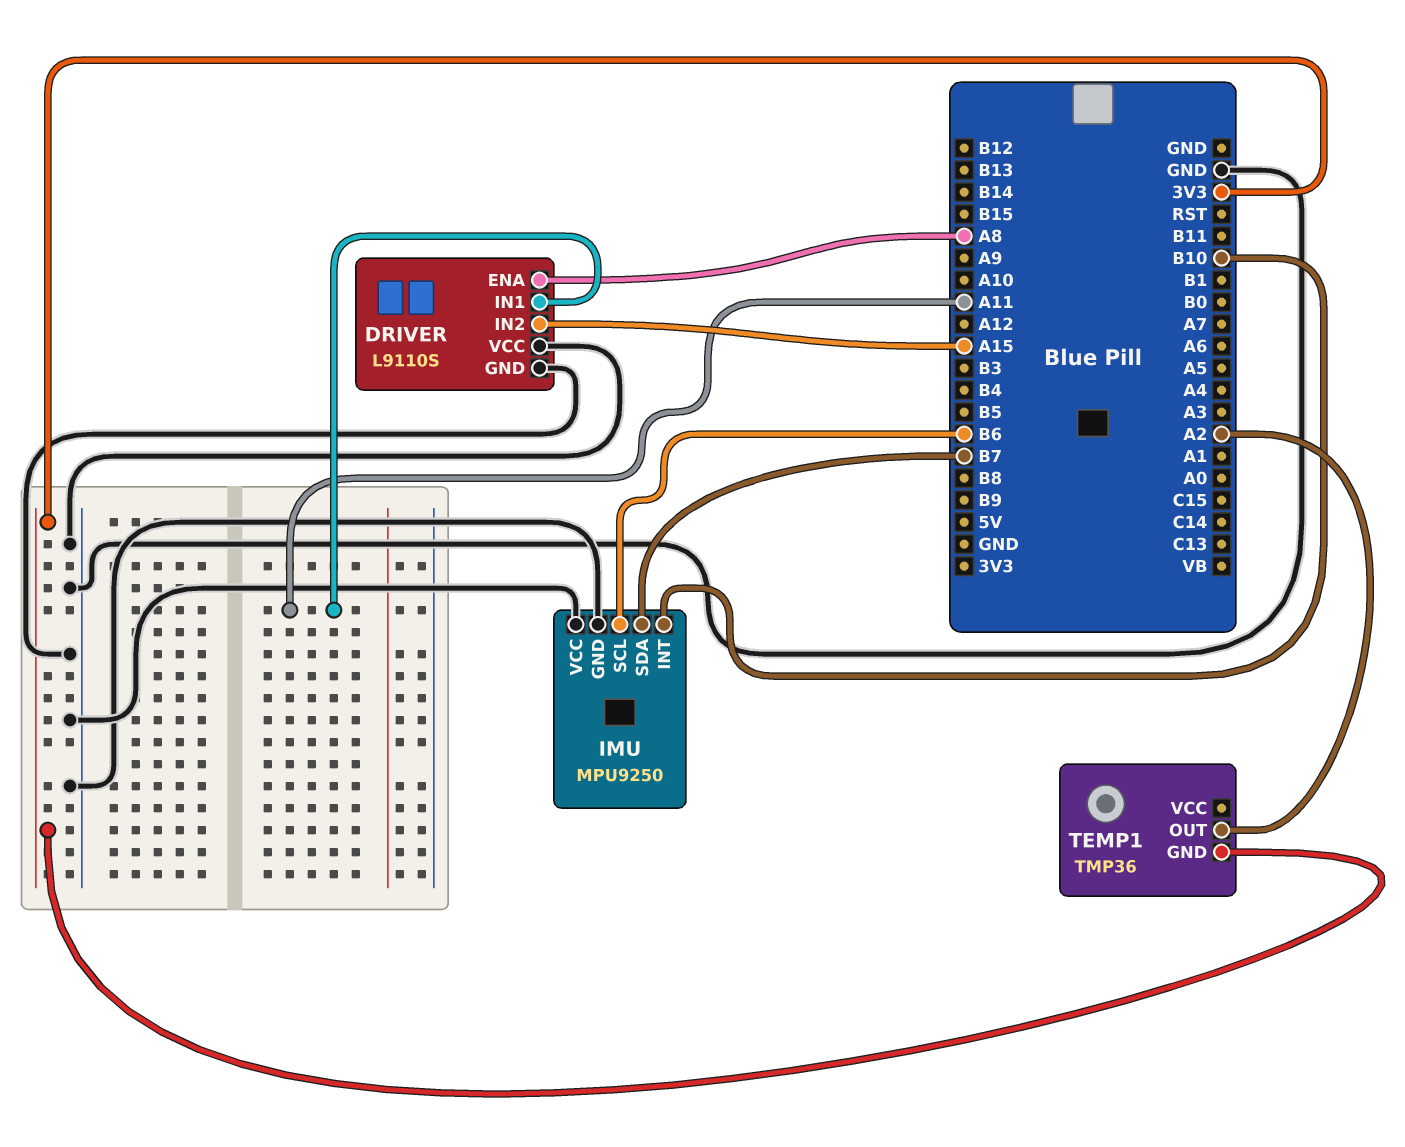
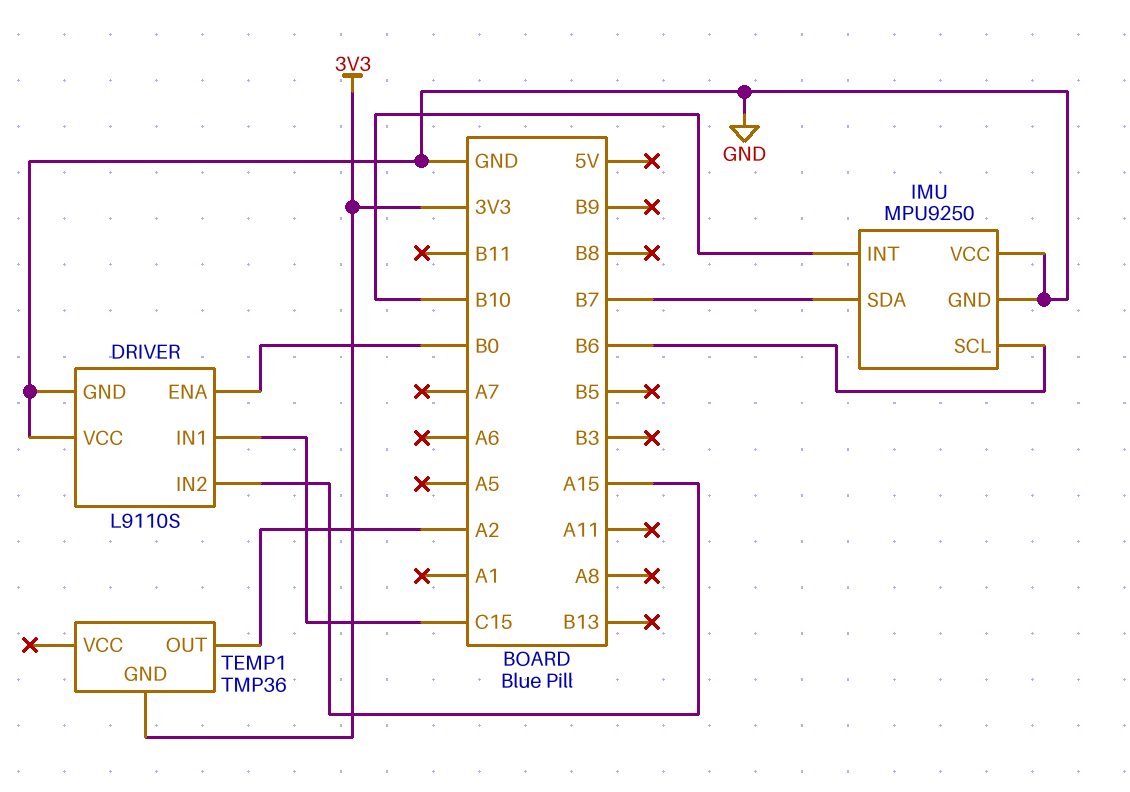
DRIVER pin ENA: A8 -> B0
DRIVER pin IN1: A11 -> C15

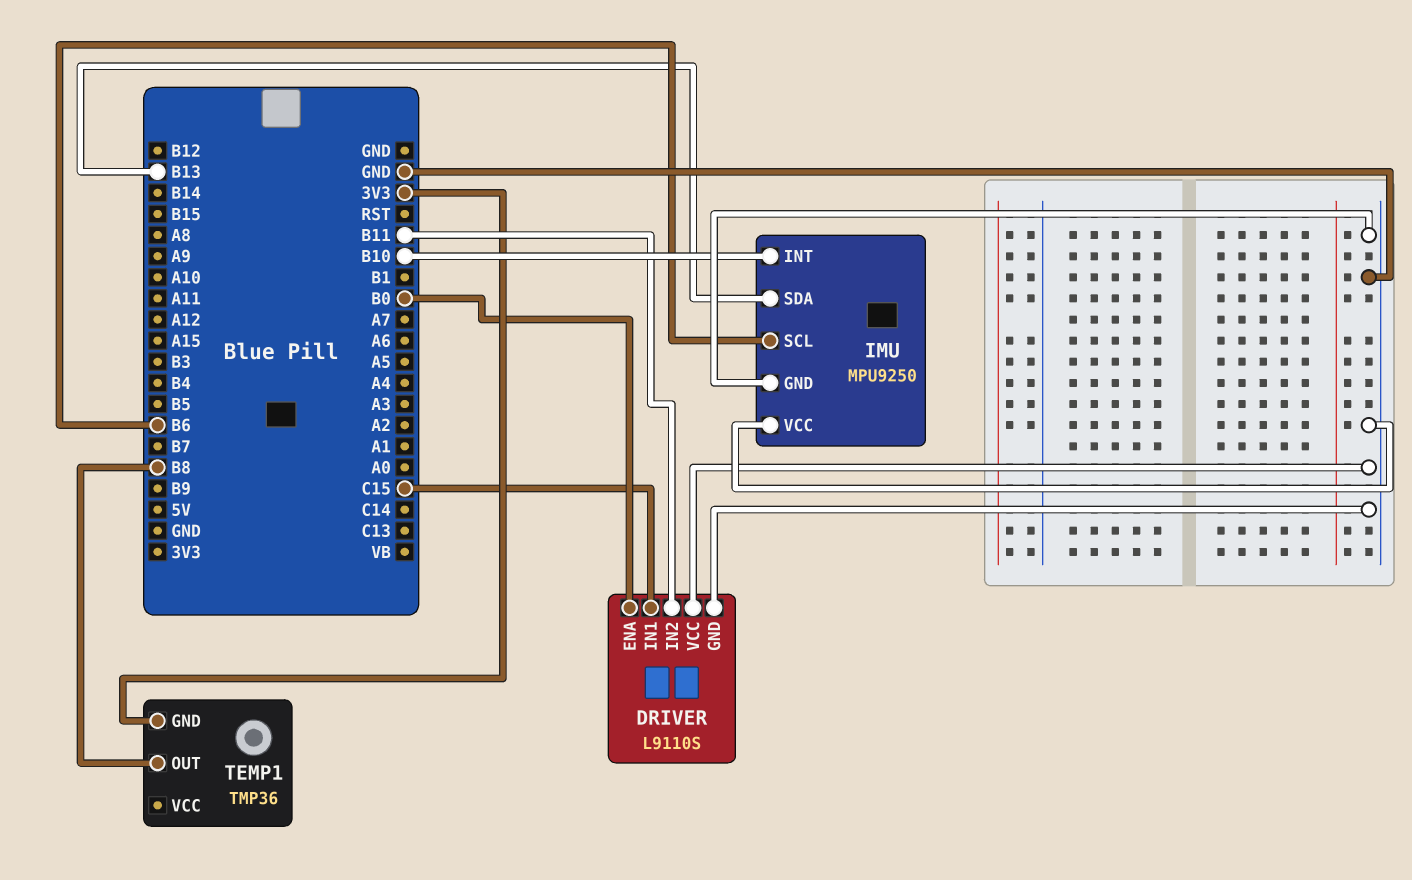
DRIVER pin IN2: A15 -> B11
IMU pin SDA: B7 -> B13
TEMP1 pin OUT: A2 -> B8

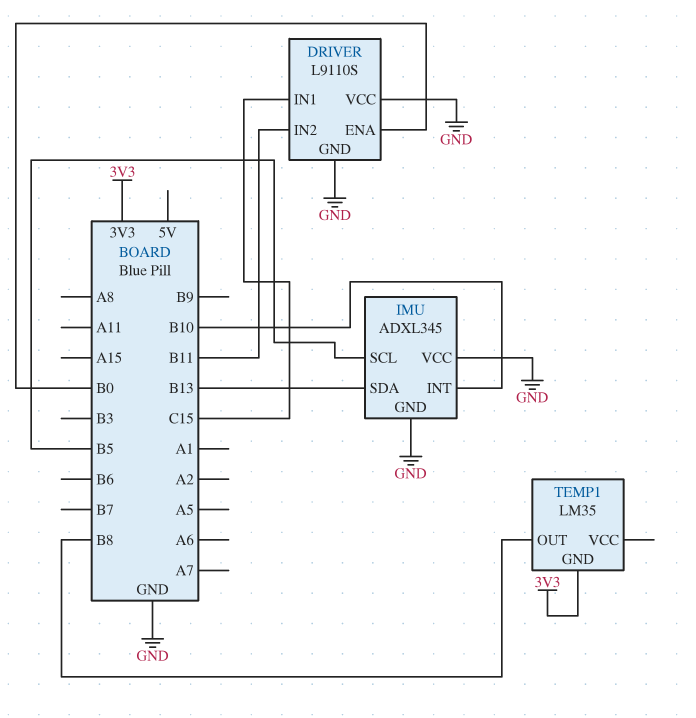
IMU: MPU9250 -> ADXL345
IMU pin SCL: B6 -> B5
TEMP1: TMP36 -> LM35

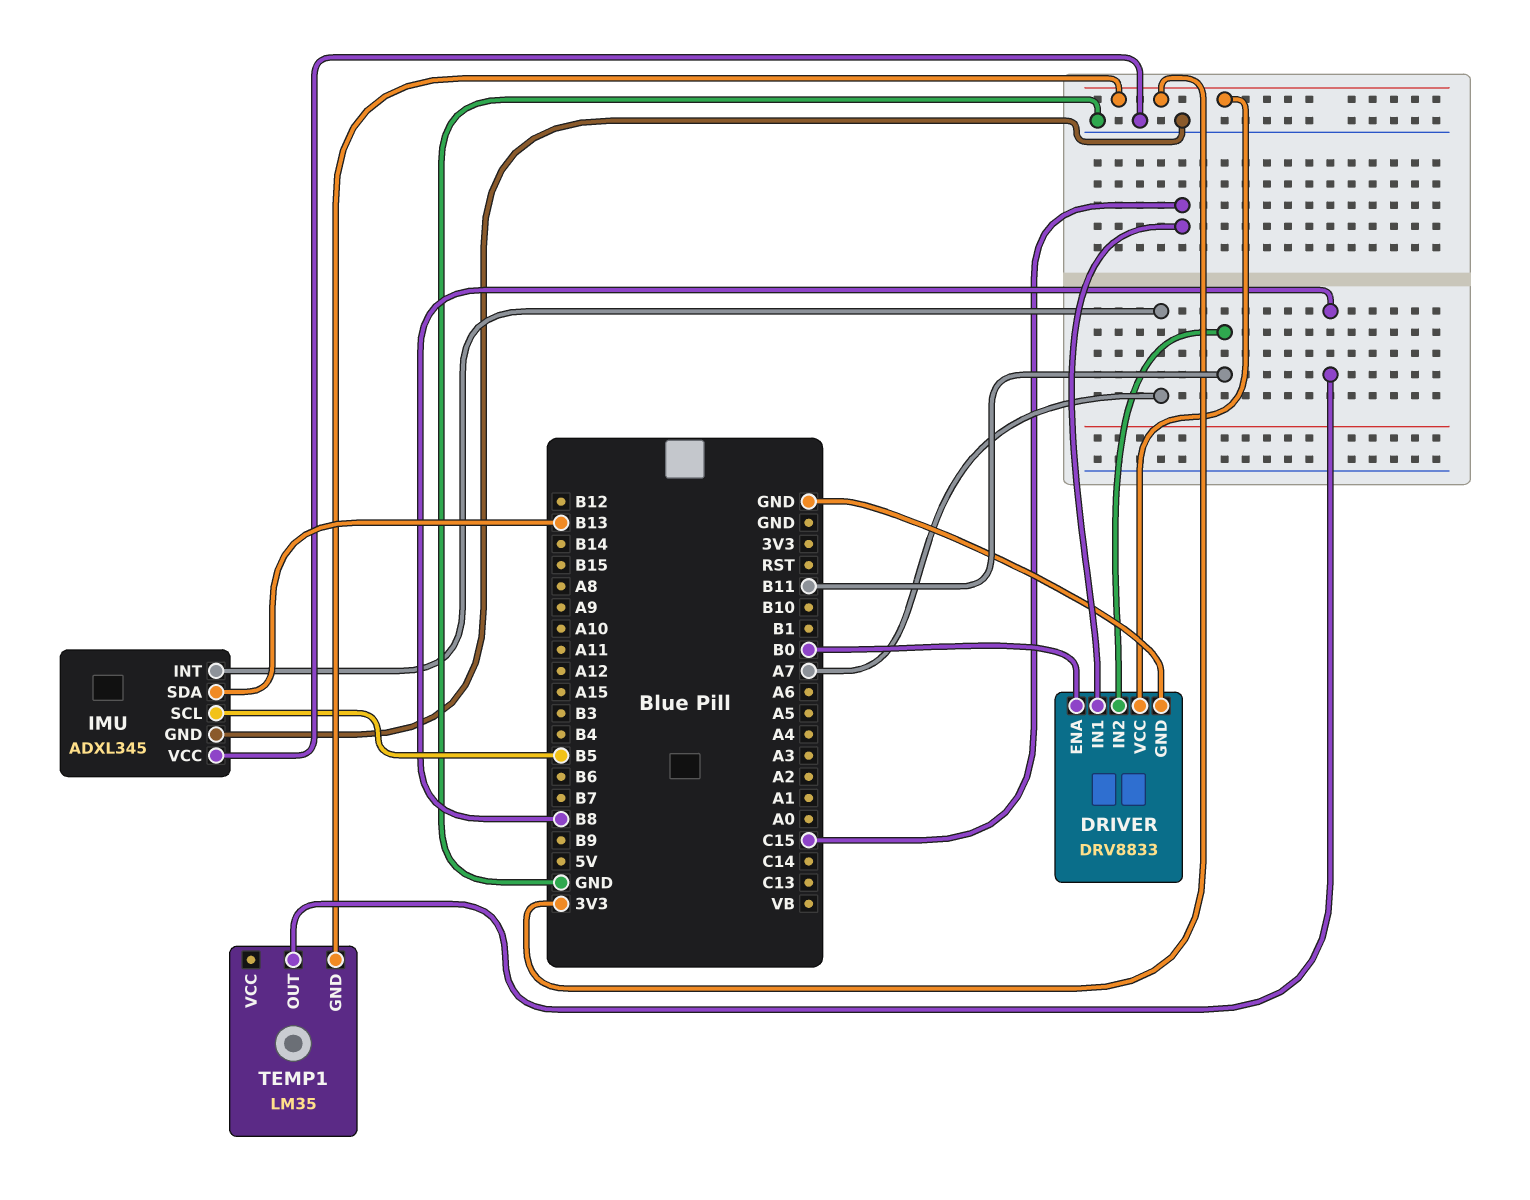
DRIVER: L9110S -> DRV8833
DRIVER pin VCC: GND -> 3V3
IMU pin INT: B10 -> A7

